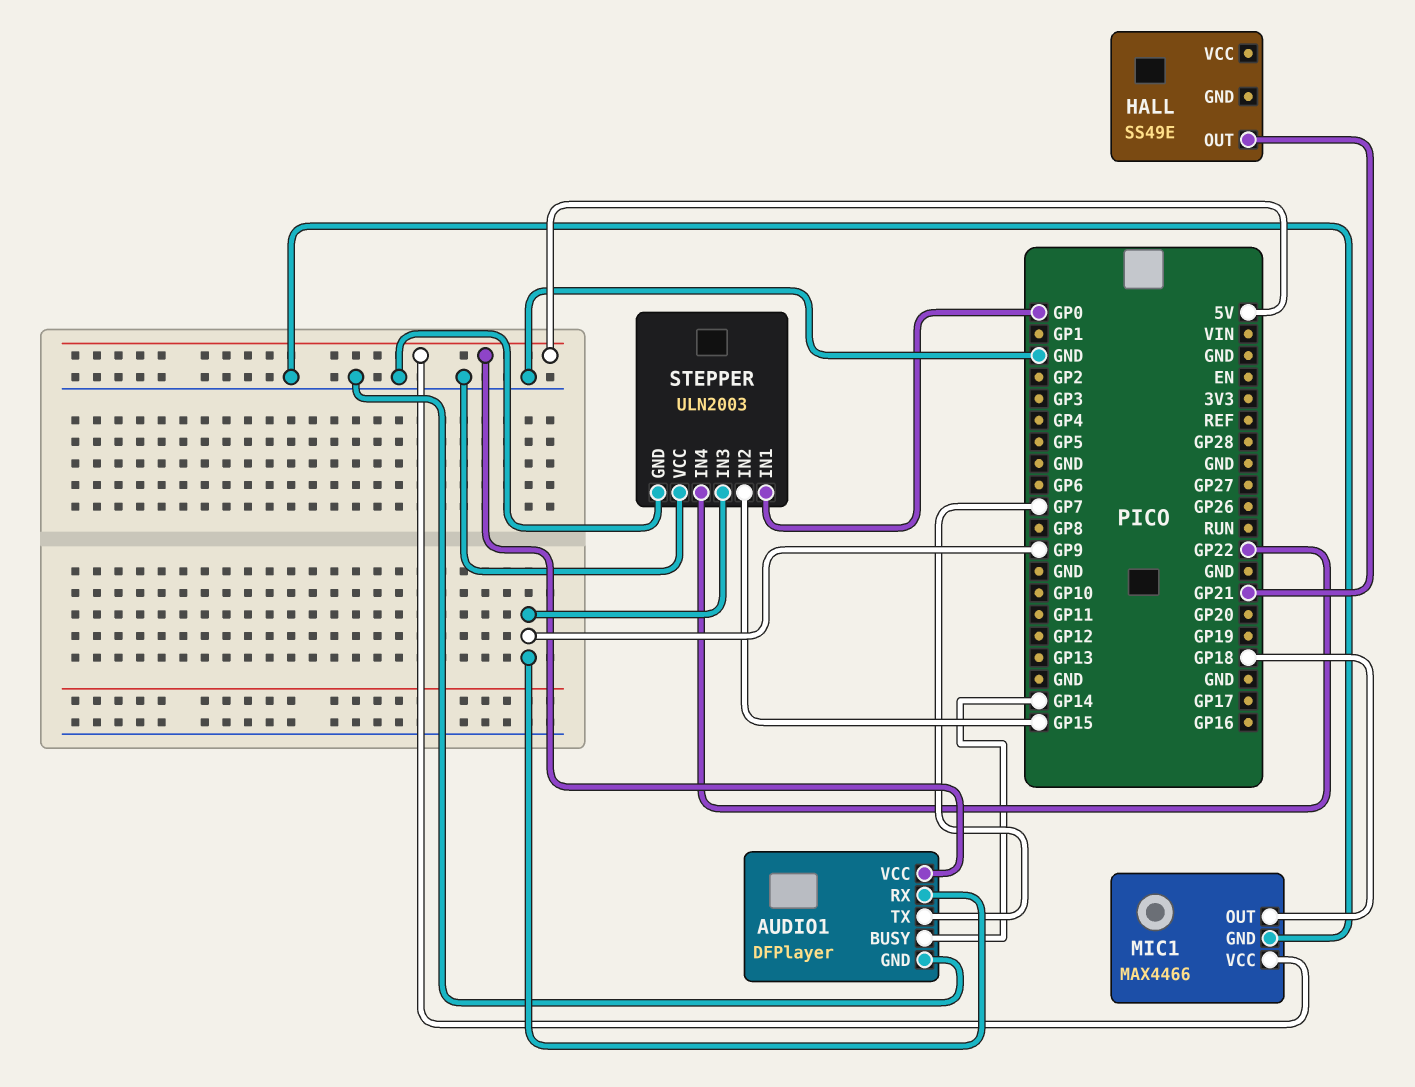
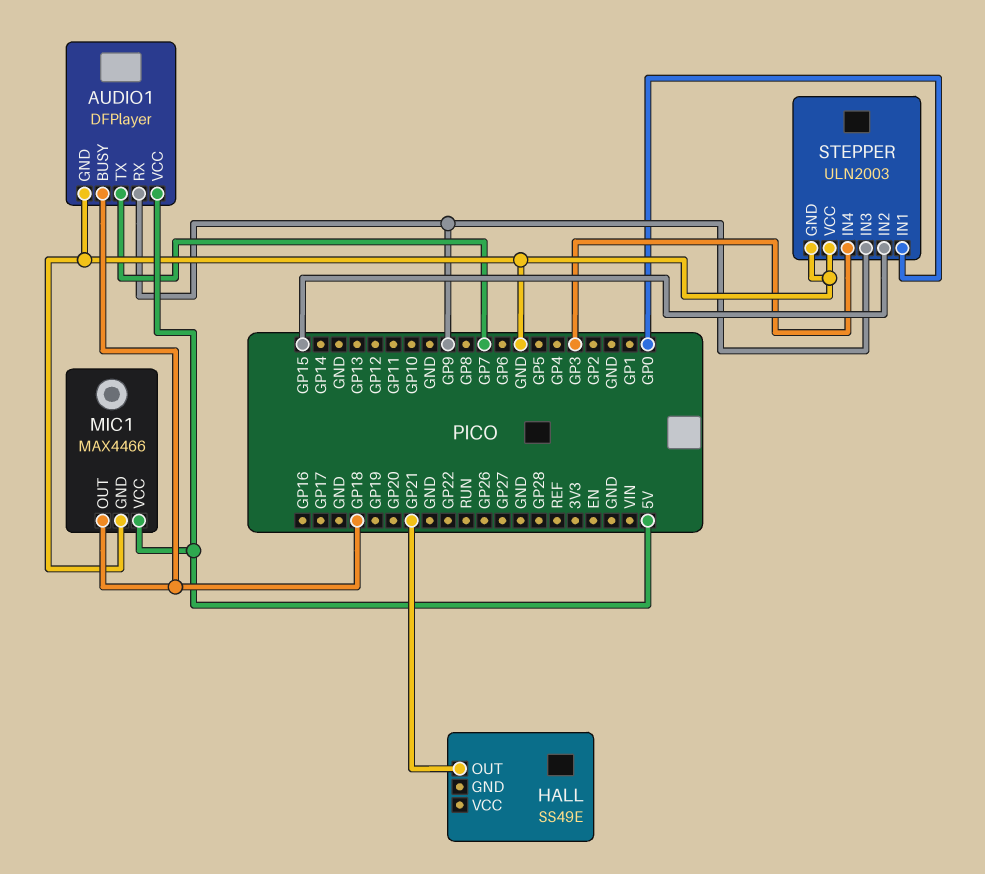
AUDIO1 pin BUSY: GP14 -> GP18
STEPPER pin IN4: GP22 -> GP3

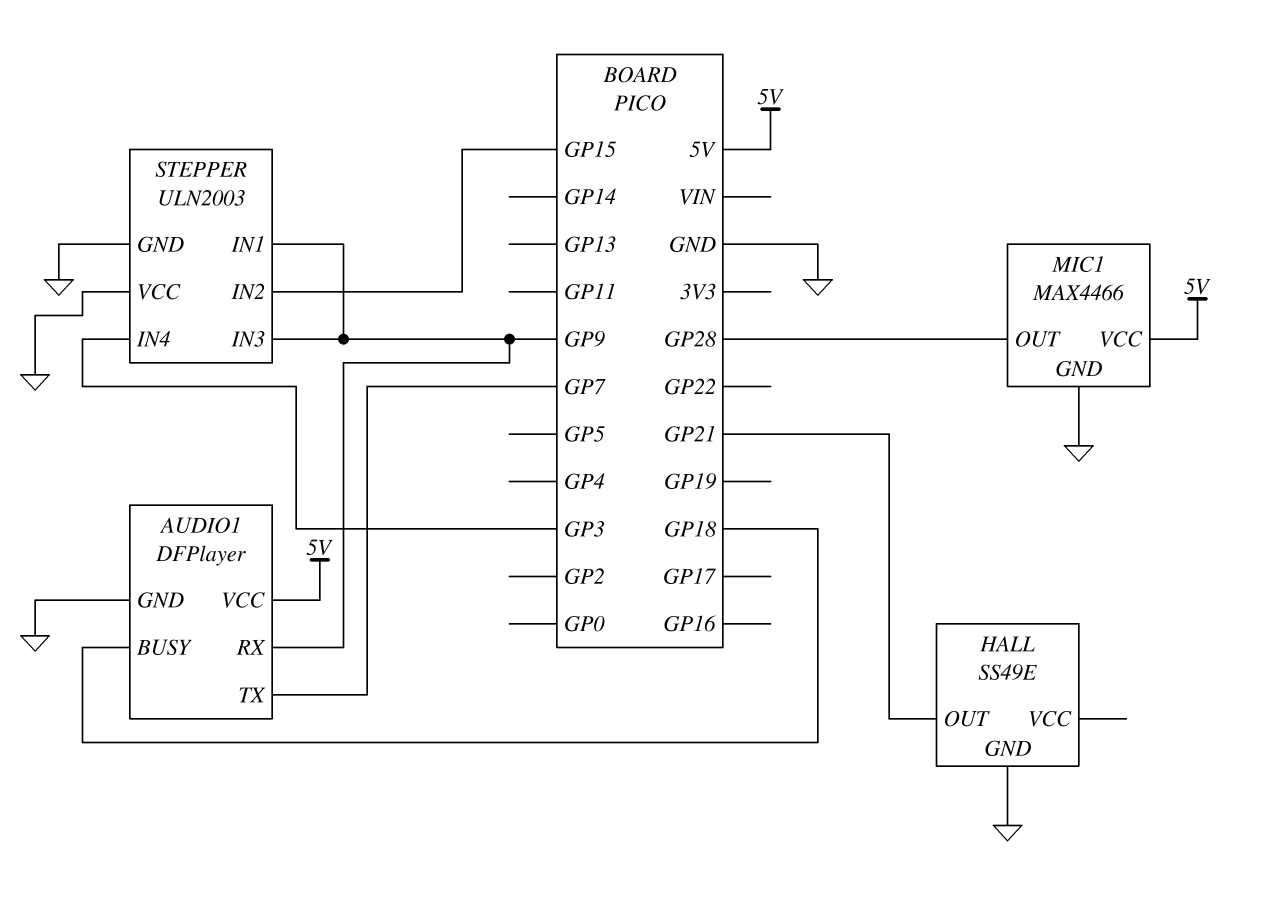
HALL pin GND: none -> GND
MIC1 pin OUT: GP18 -> GP28
STEPPER pin IN1: GP0 -> GP9

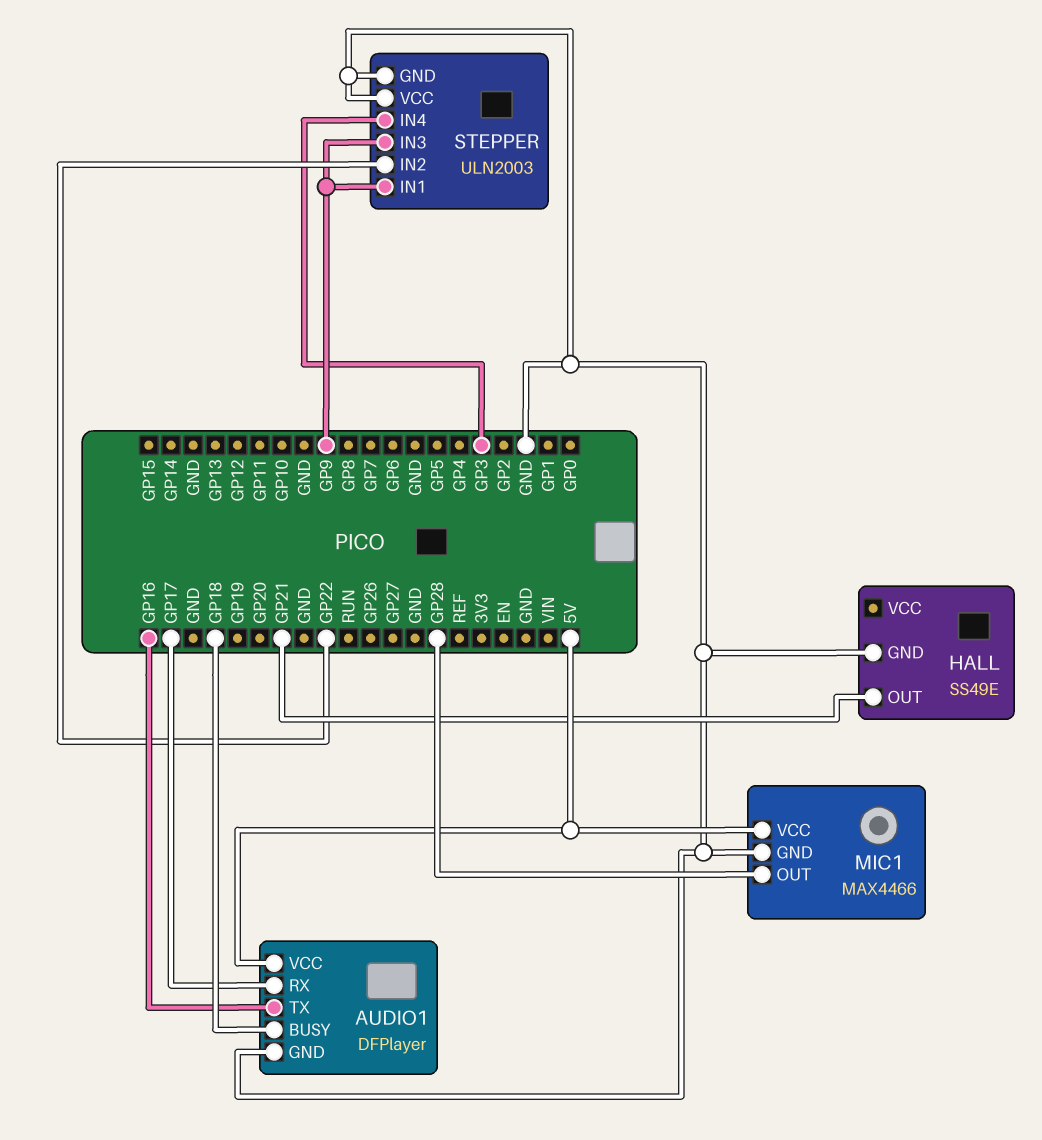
AUDIO1 pin RX: GP9 -> GP17
AUDIO1 pin TX: GP7 -> GP16
STEPPER pin IN2: GP15 -> GP22

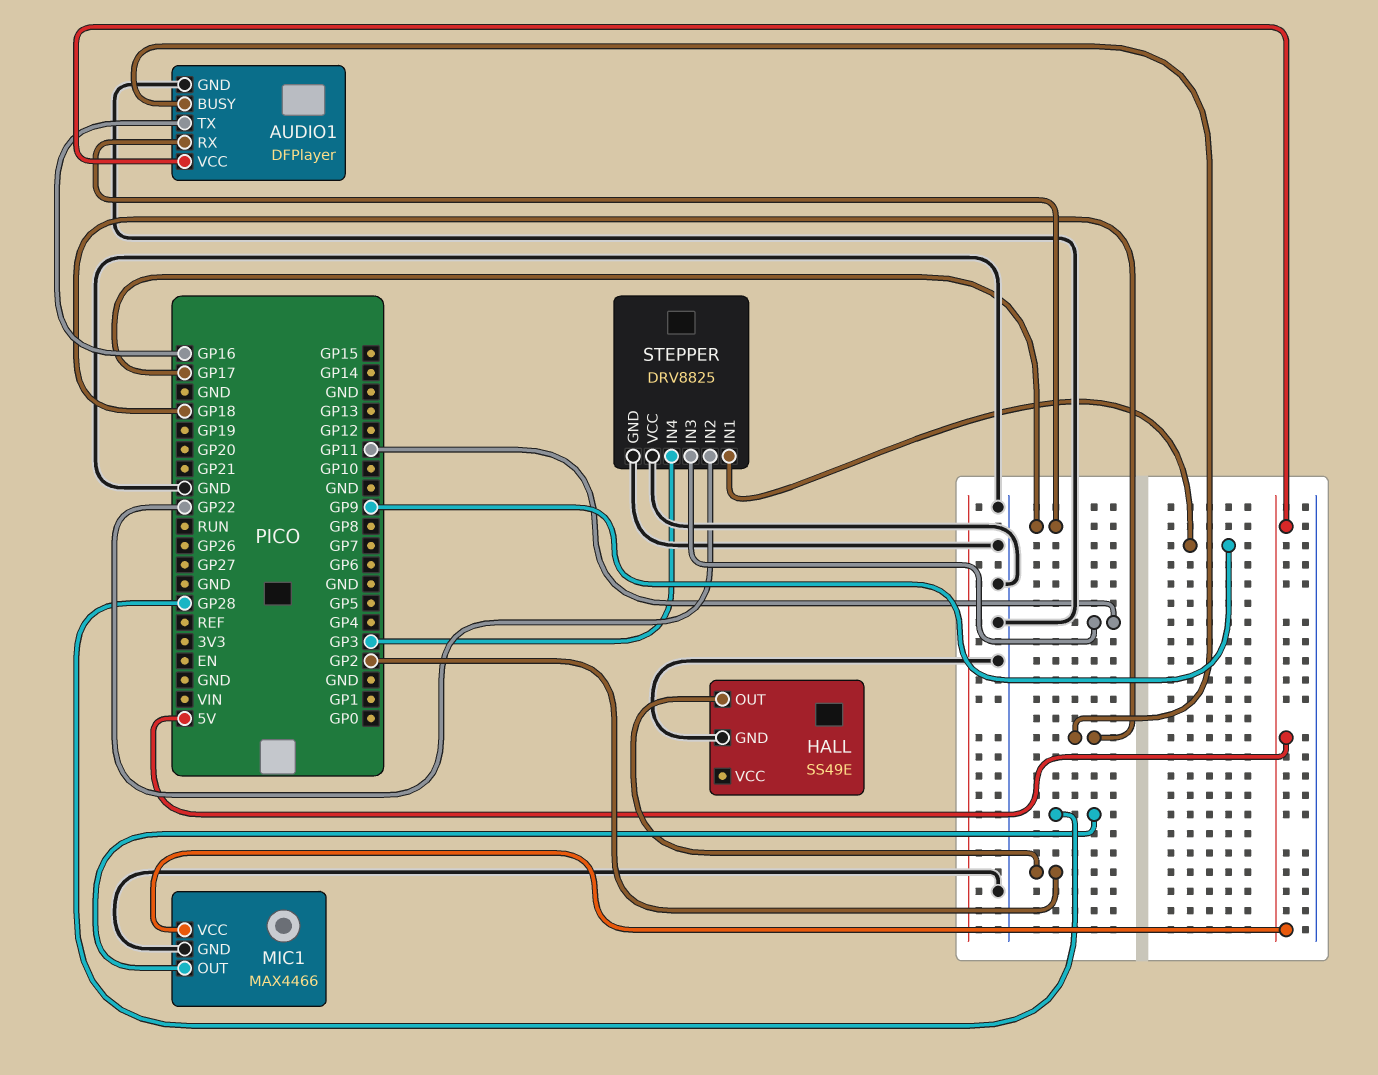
HALL pin OUT: GP21 -> GP2
STEPPER: ULN2003 -> DRV8825
STEPPER pin IN3: GP9 -> GP11

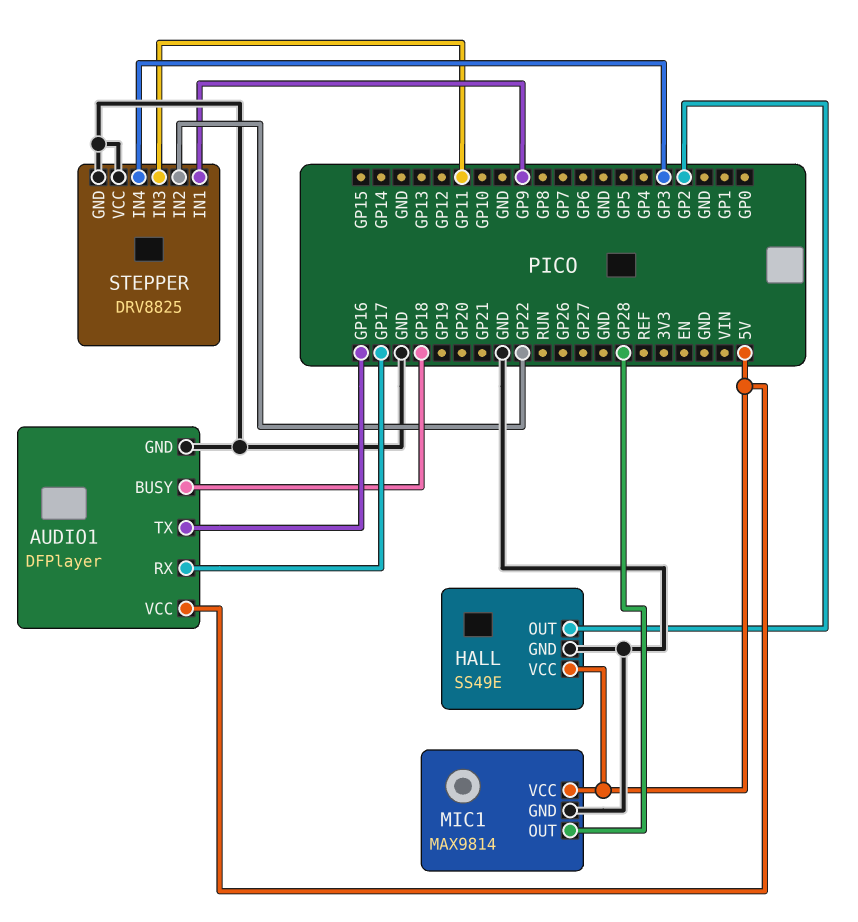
HALL pin VCC: none -> 5V
MIC1: MAX4466 -> MAX9814

